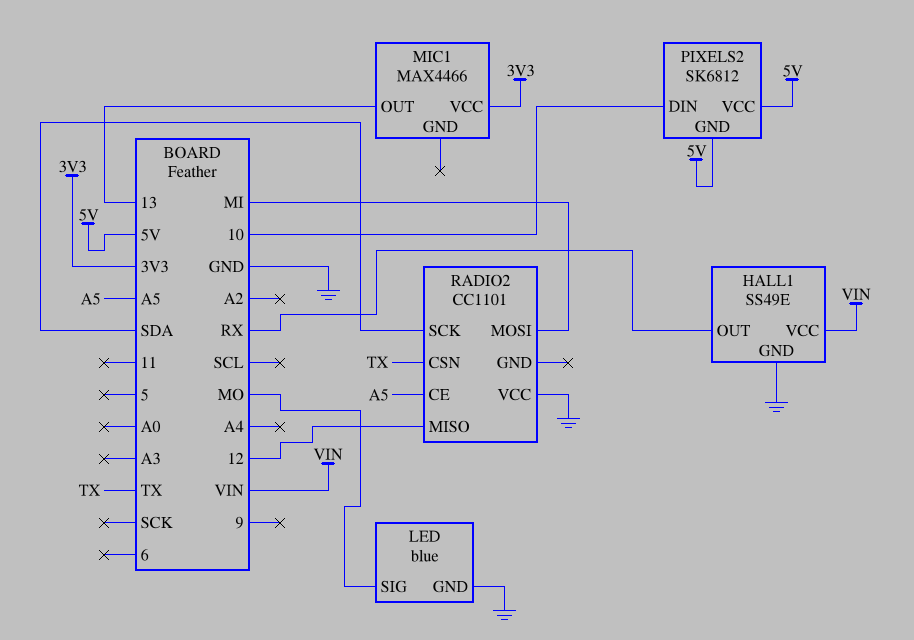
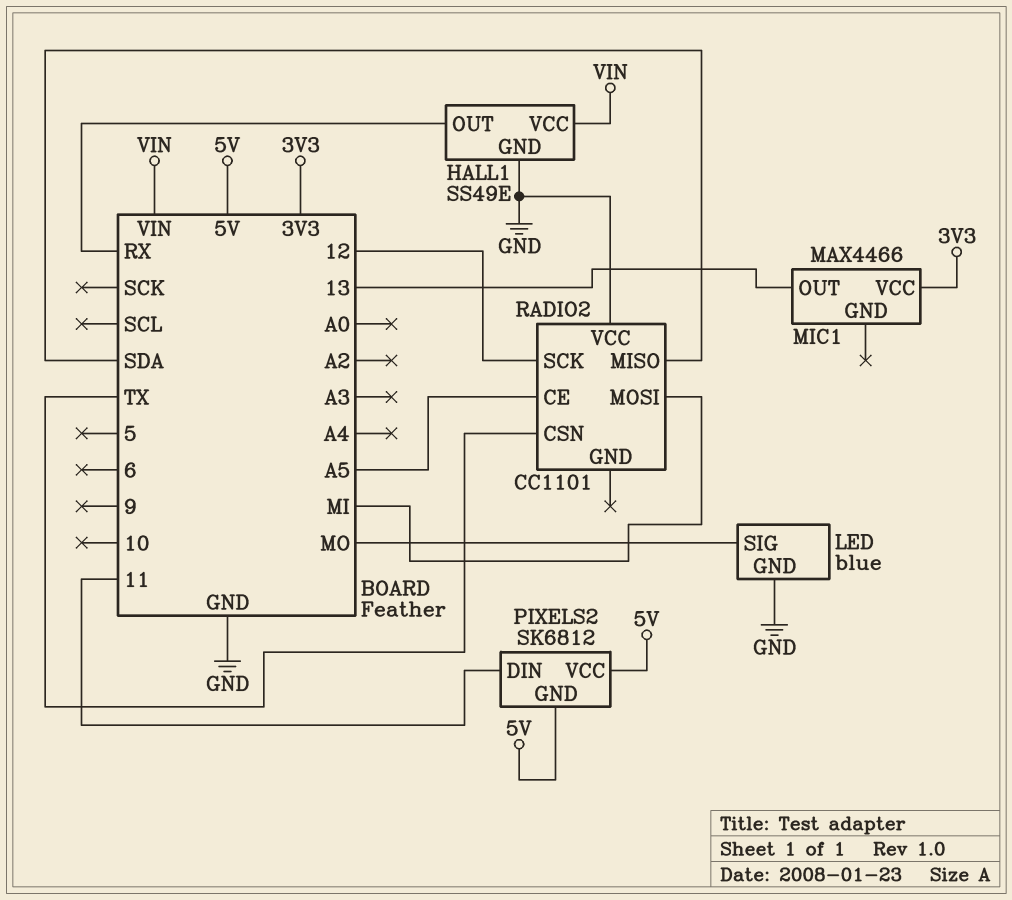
PIXELS2 pin DIN: 10 -> 11
RADIO2 pin MISO: 12 -> SDA
RADIO2 pin SCK: SDA -> 12

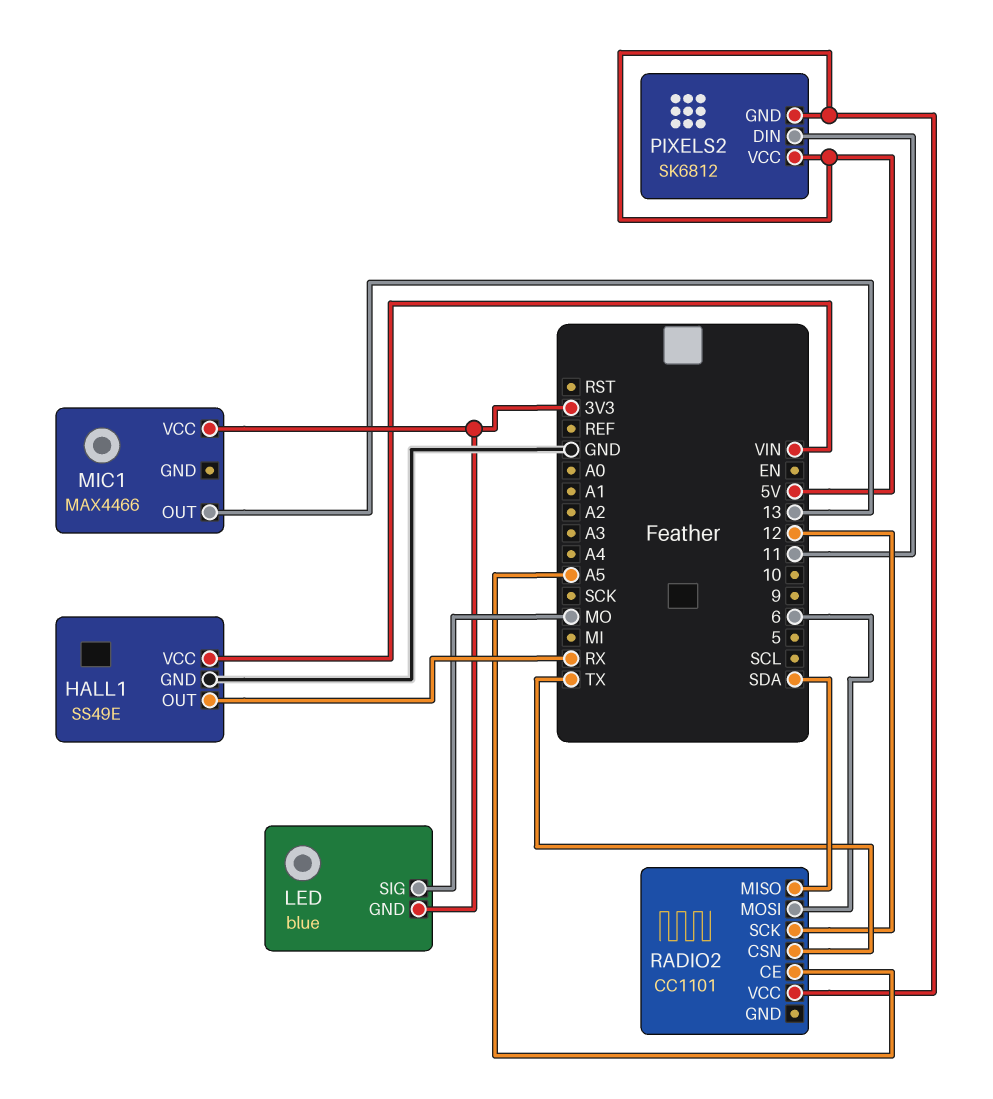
LED pin GND: GND -> 3V3
RADIO2 pin MOSI: MI -> 6
RADIO2 pin VCC: GND -> 5V

